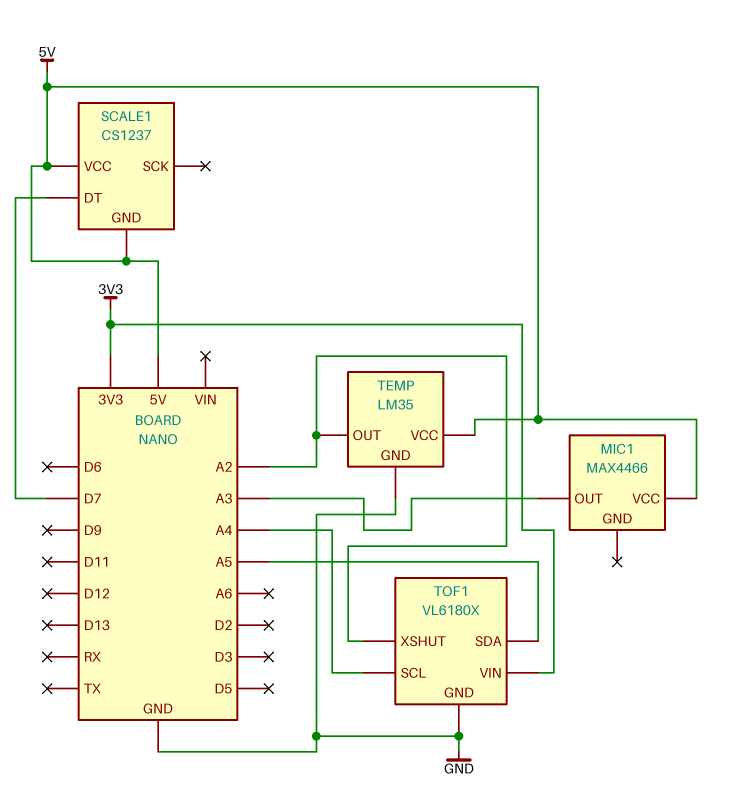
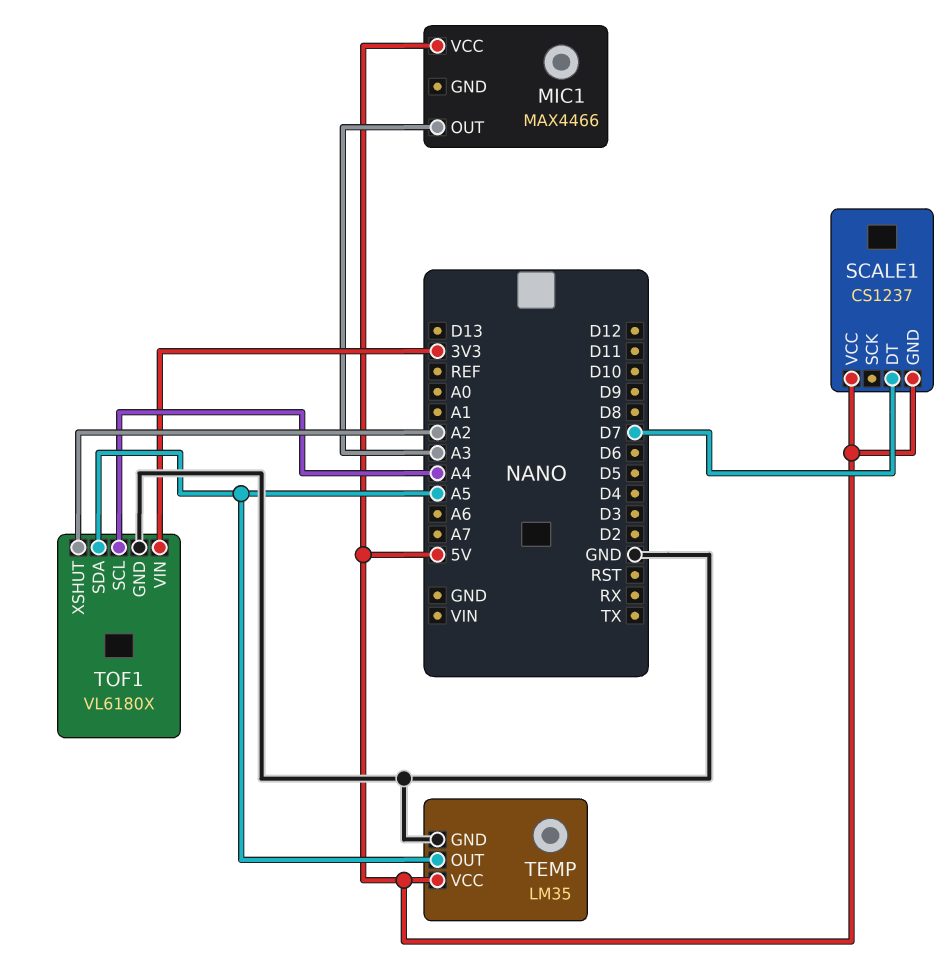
TEMP pin OUT: A2 -> A5

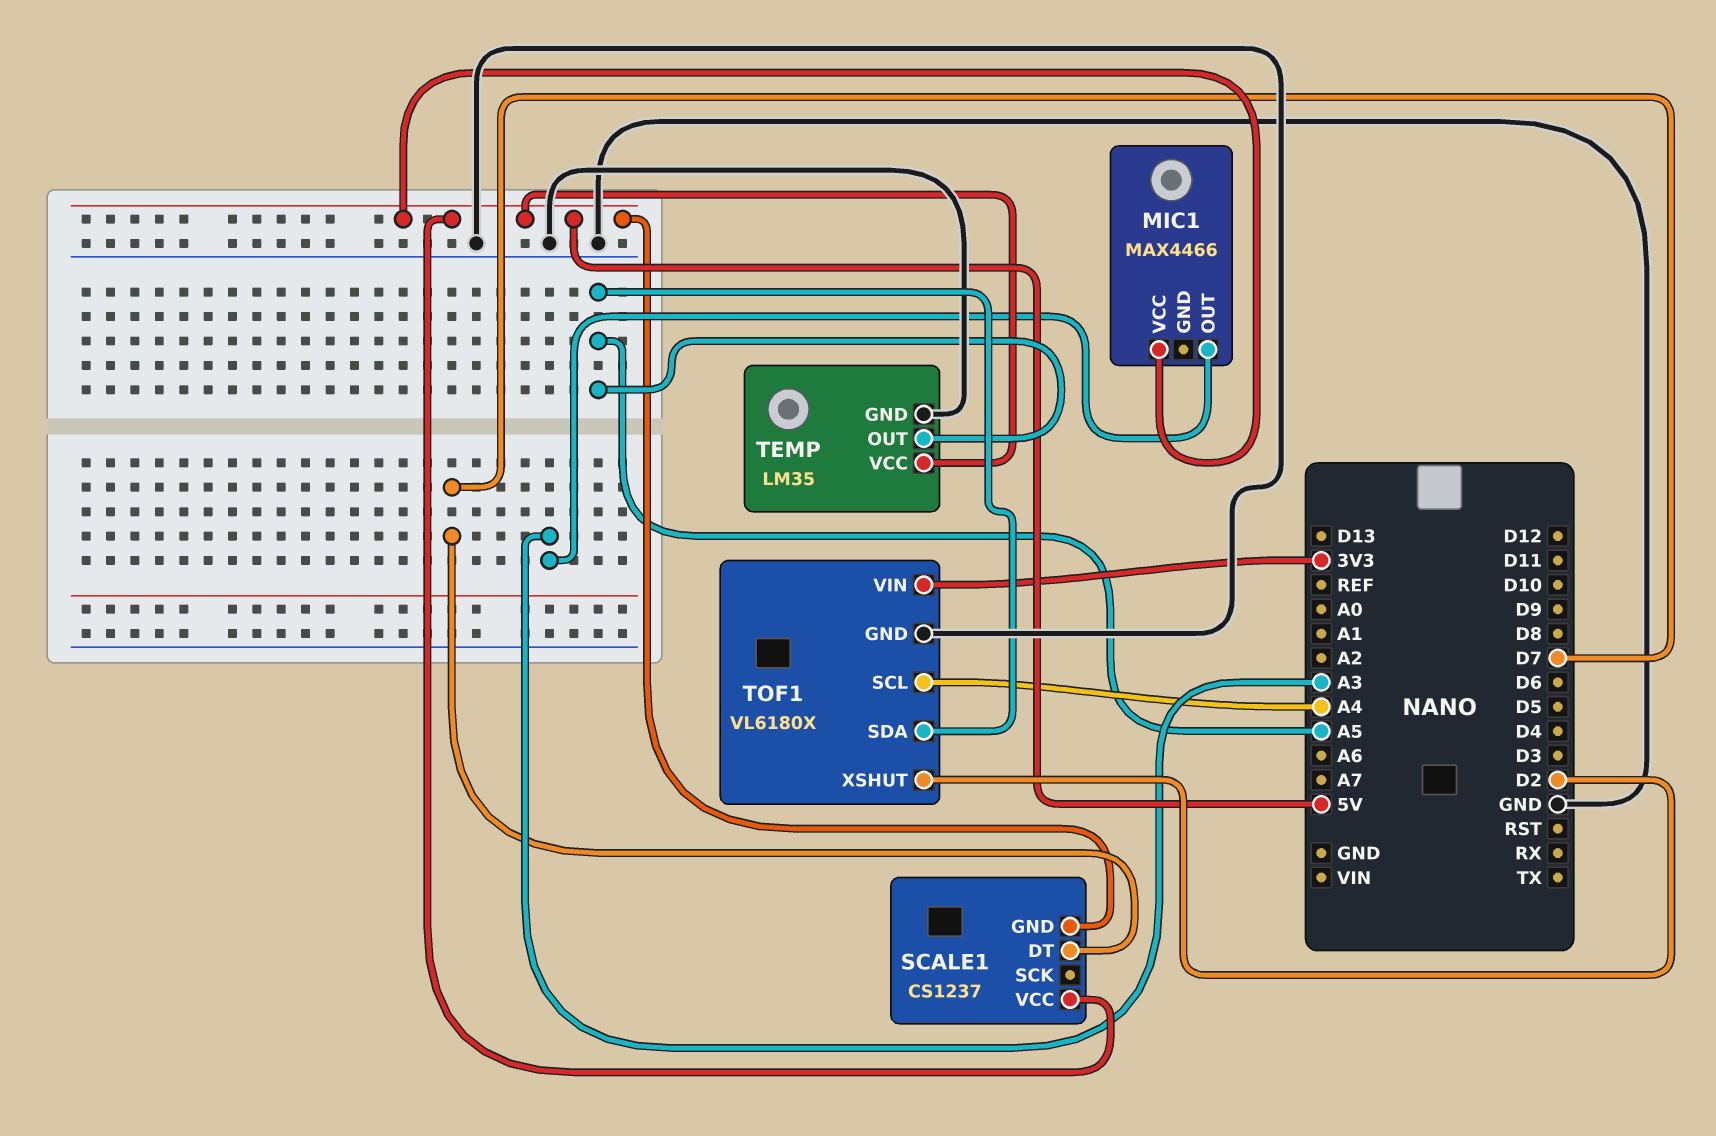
TOF1 pin XSHUT: A2 -> D2

